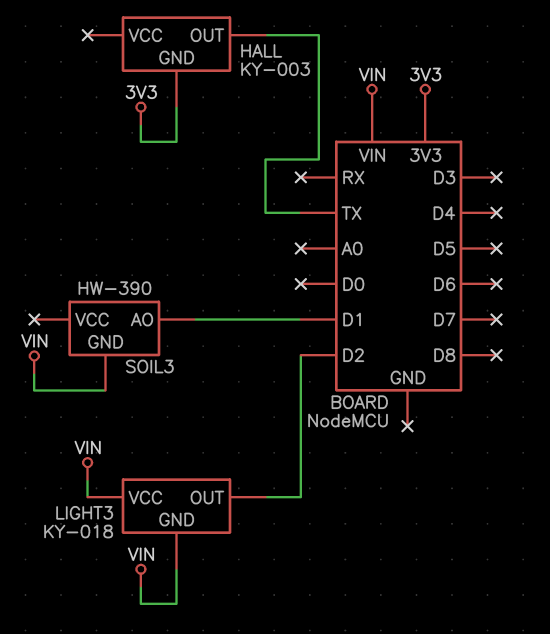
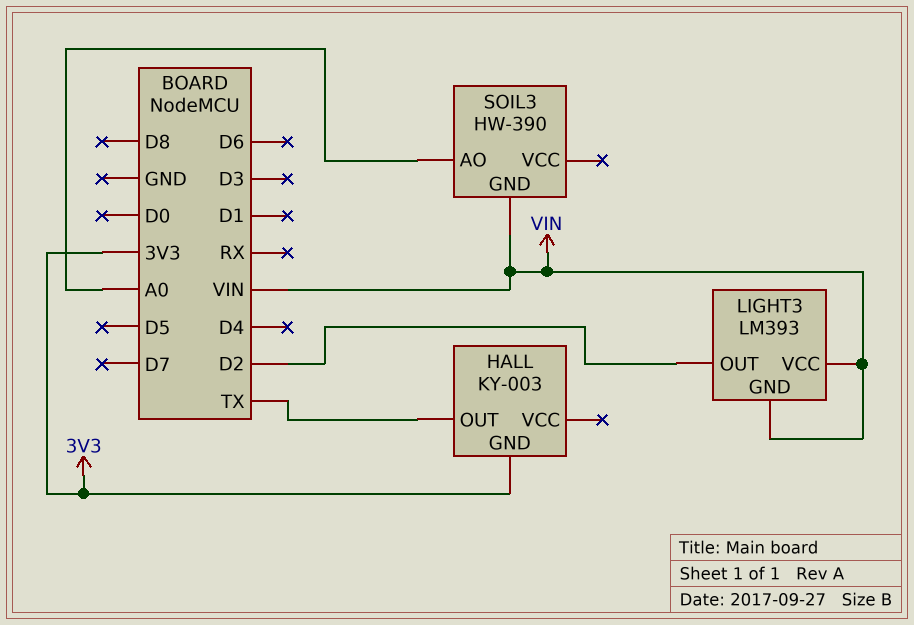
LIGHT3: KY-018 -> LM393
SOIL3 pin AO: D1 -> A0

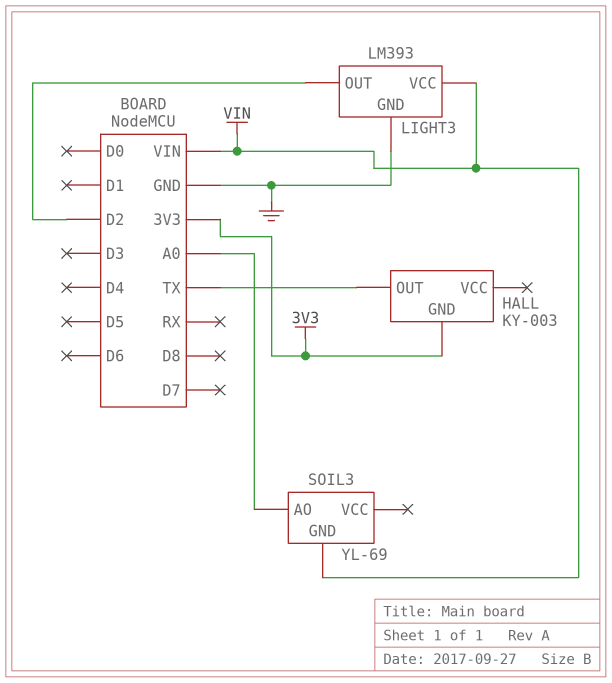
LIGHT3 pin GND: VIN -> GND
SOIL3: HW-390 -> YL-69

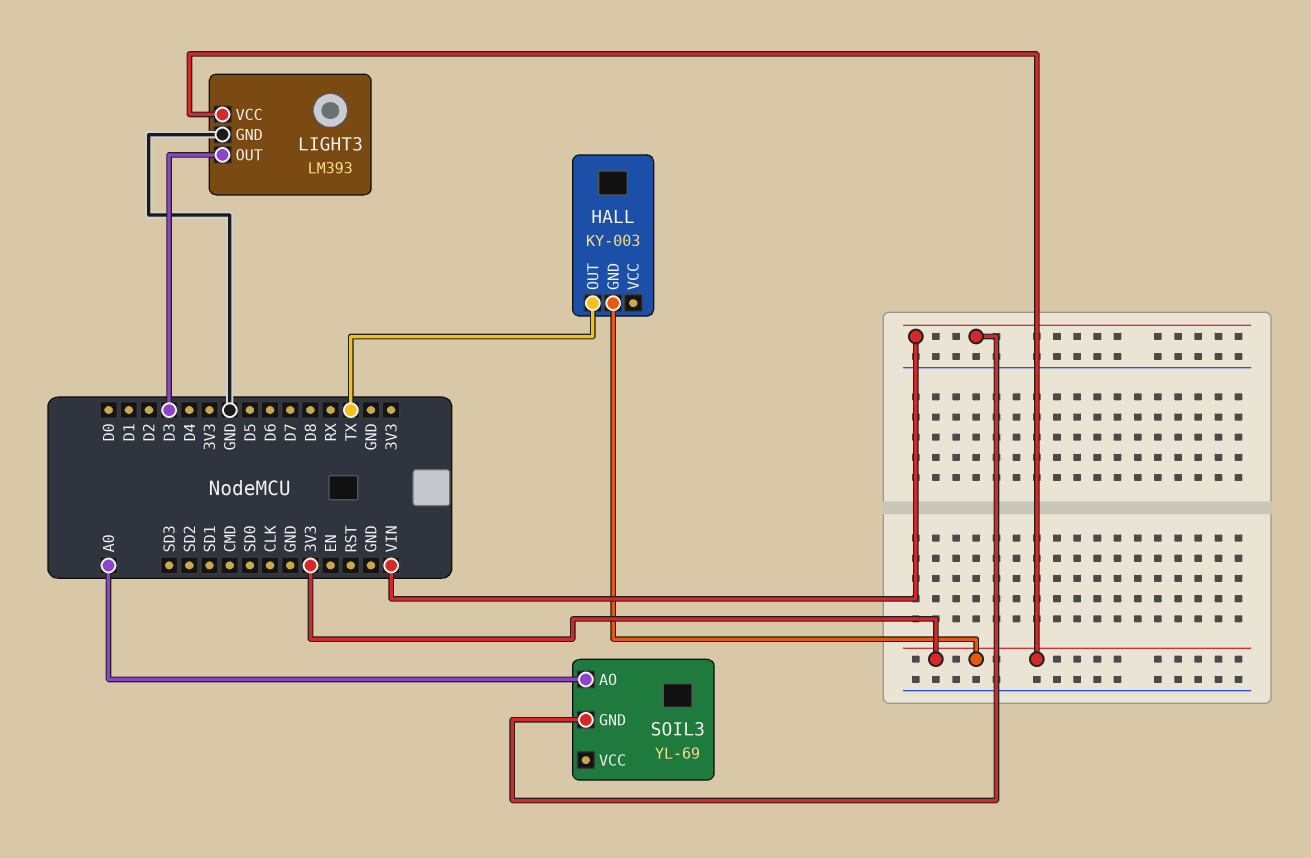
LIGHT3 pin OUT: D2 -> D3
LIGHT3 pin VCC: VIN -> 3V3

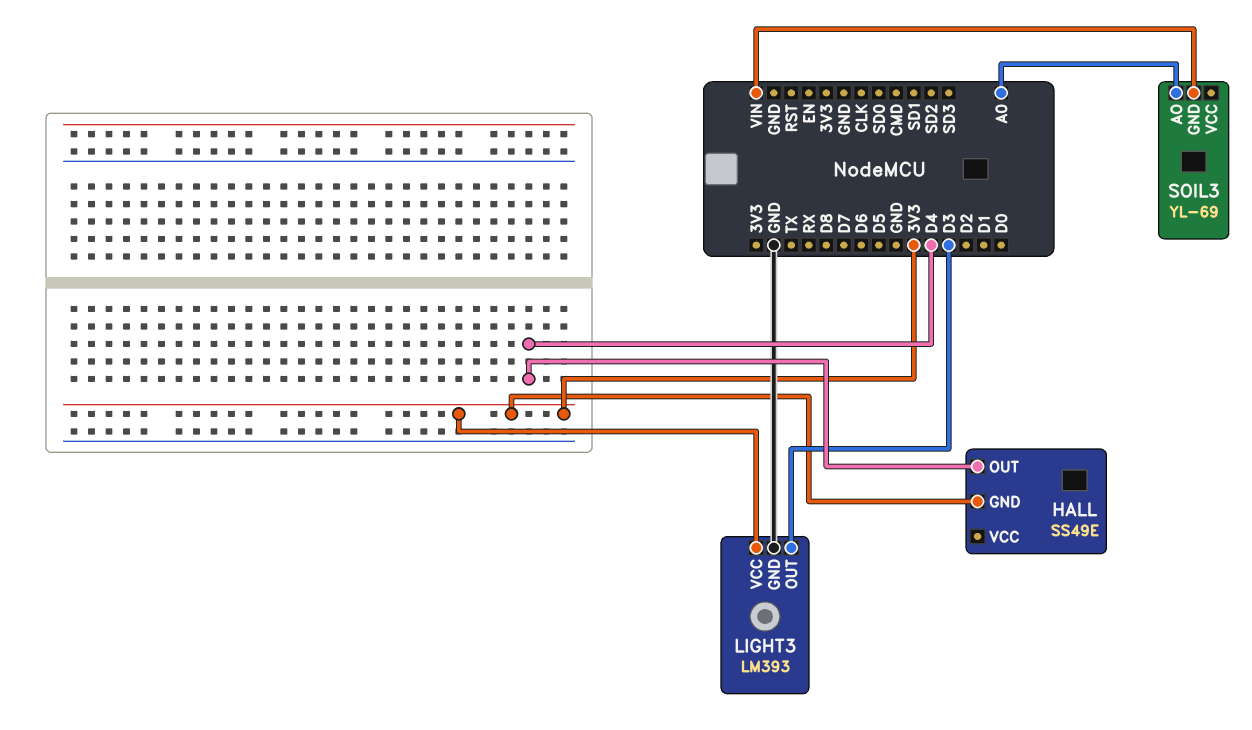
HALL: KY-003 -> SS49E
HALL pin OUT: TX -> D4

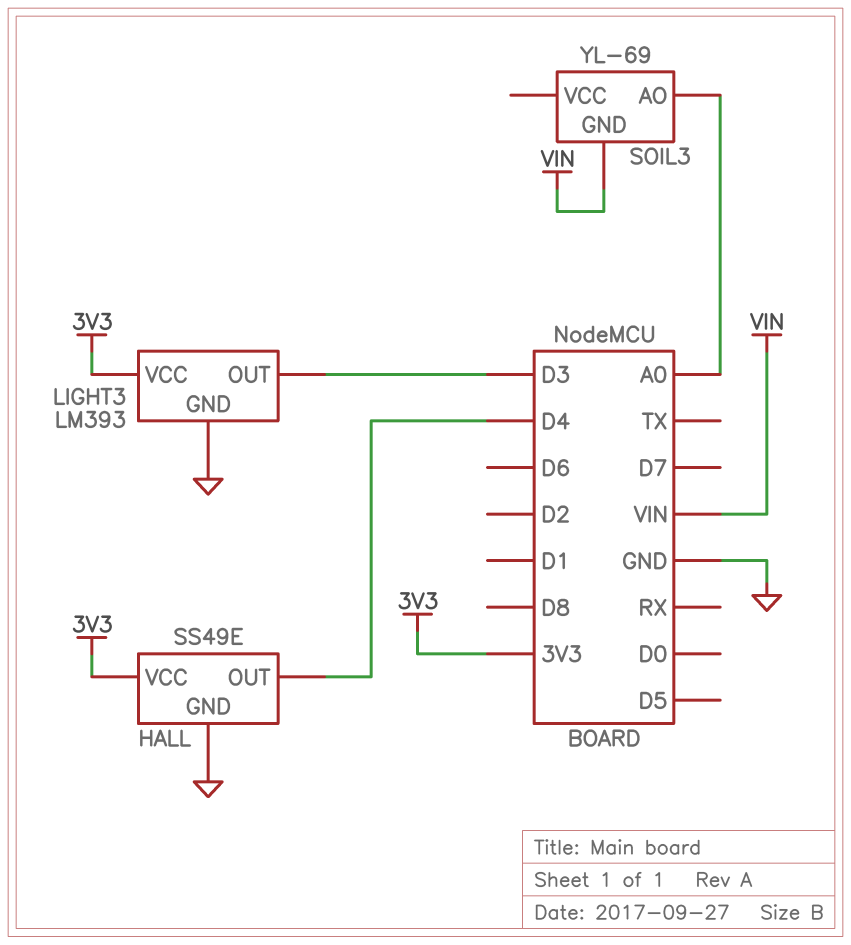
HALL pin GND: 3V3 -> GND
HALL pin VCC: none -> 3V3

